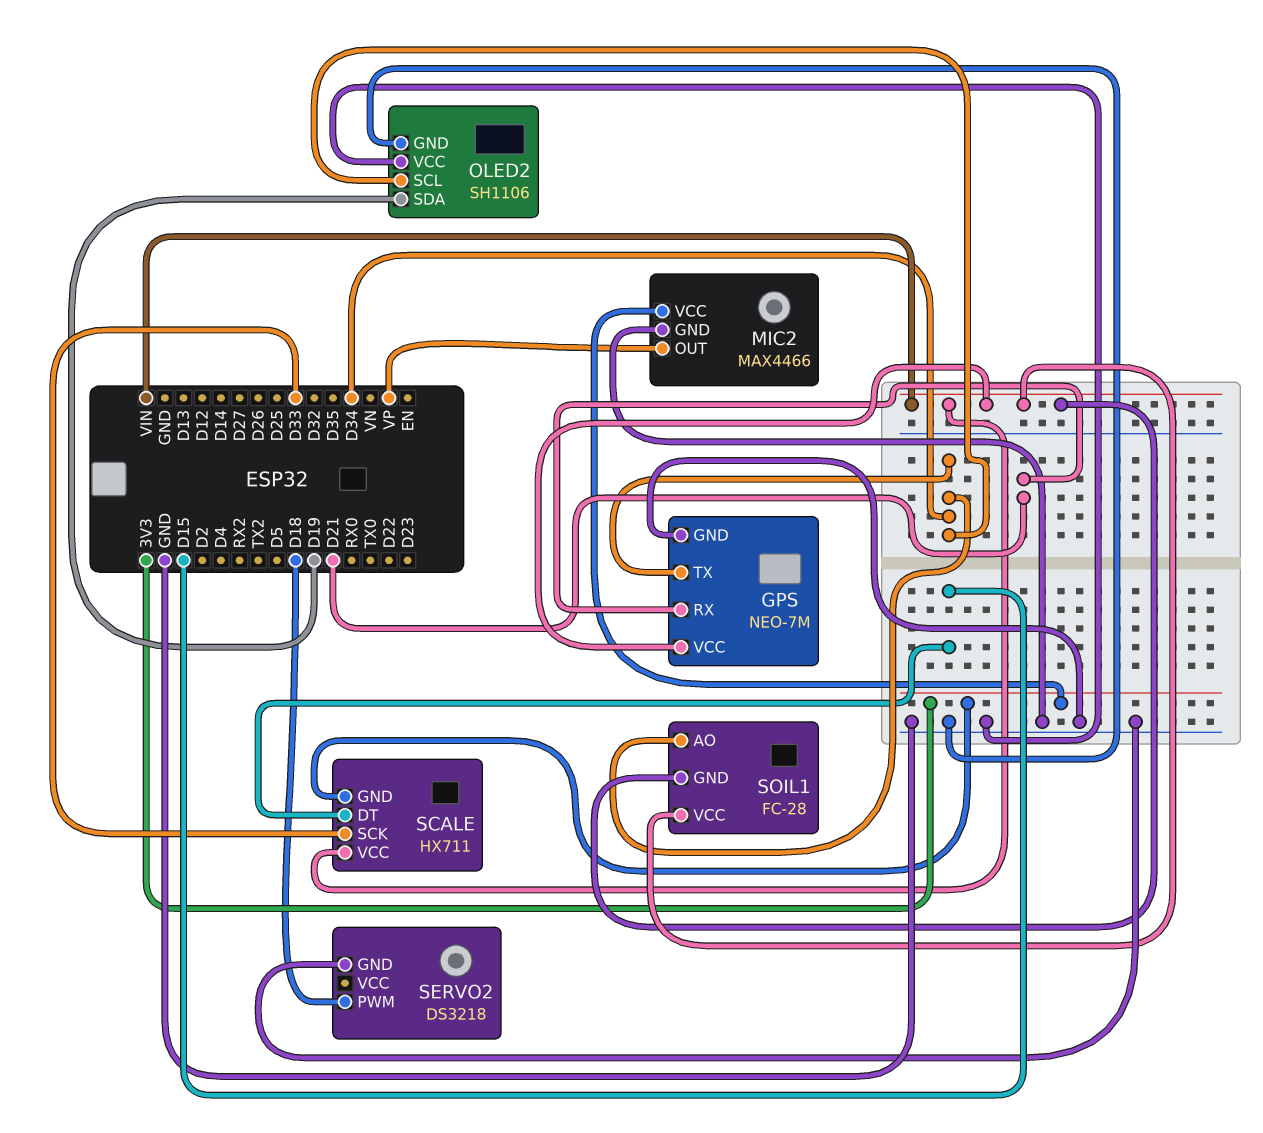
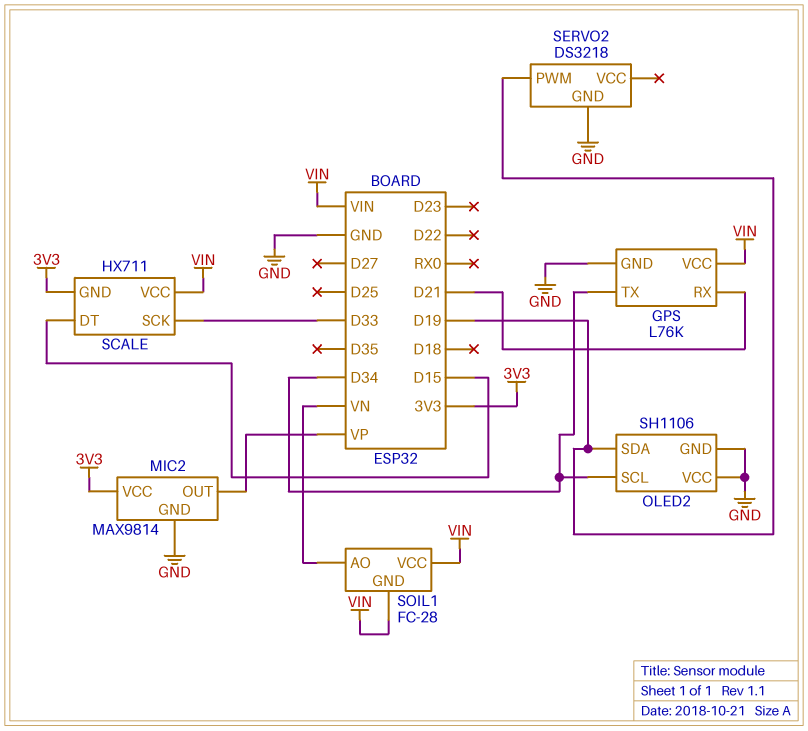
GPS: NEO-7M -> L76K
MIC2: MAX4466 -> MAX9814
SERVO2 pin PWM: D18 -> D19
SOIL1 pin AO: D34 -> VN

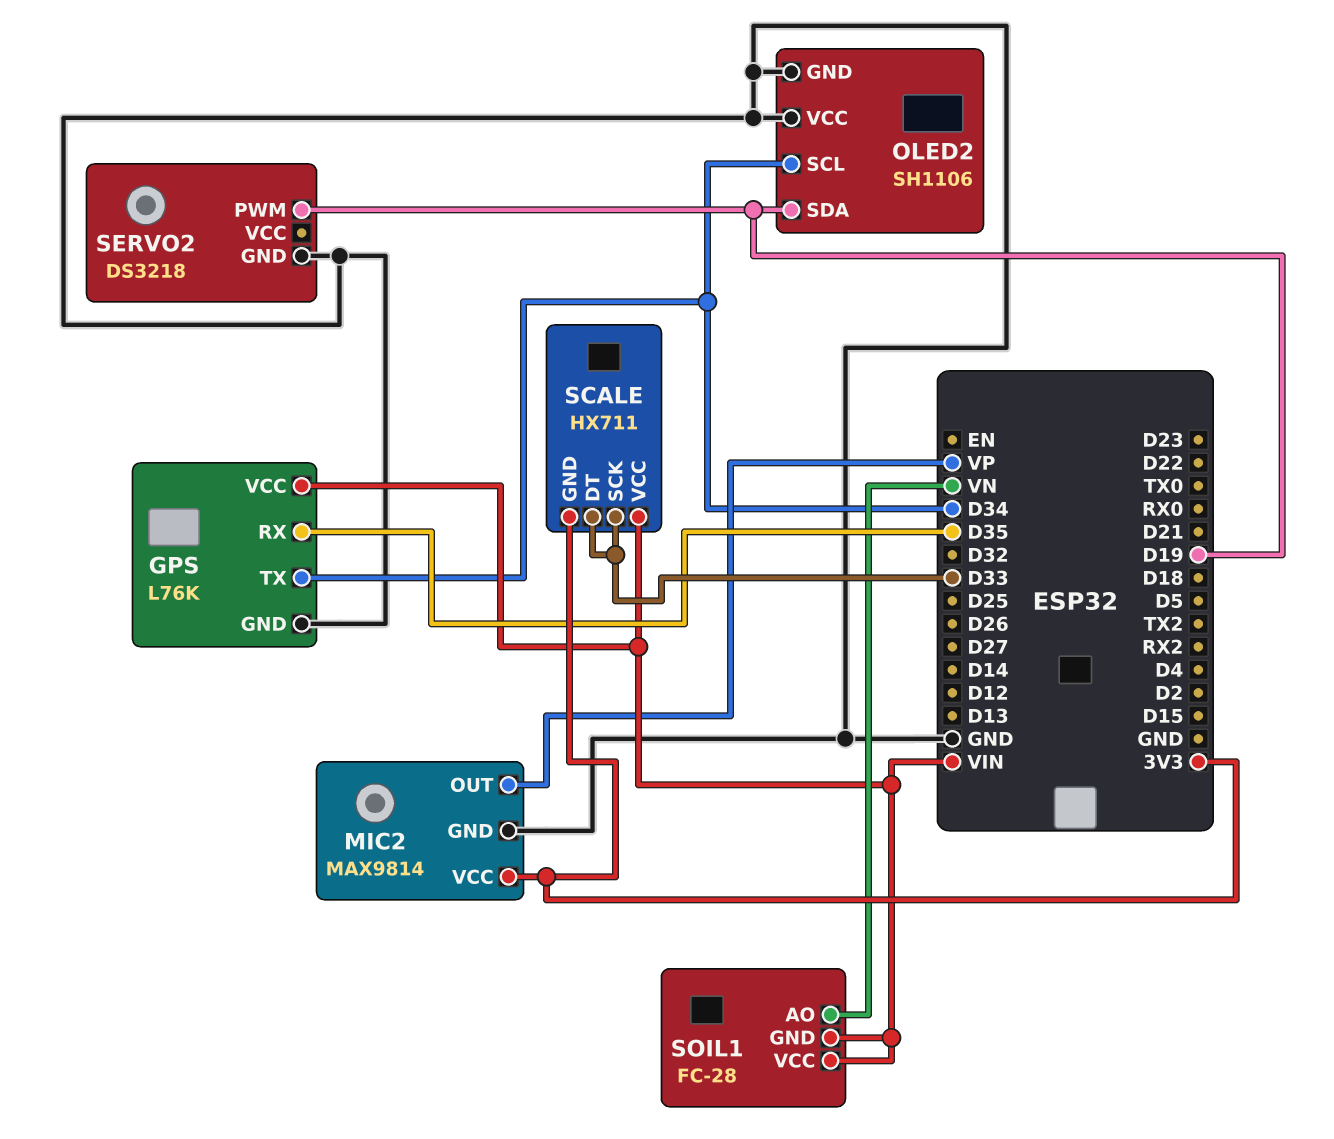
GPS pin RX: D21 -> D35
SCALE pin DT: D15 -> D33

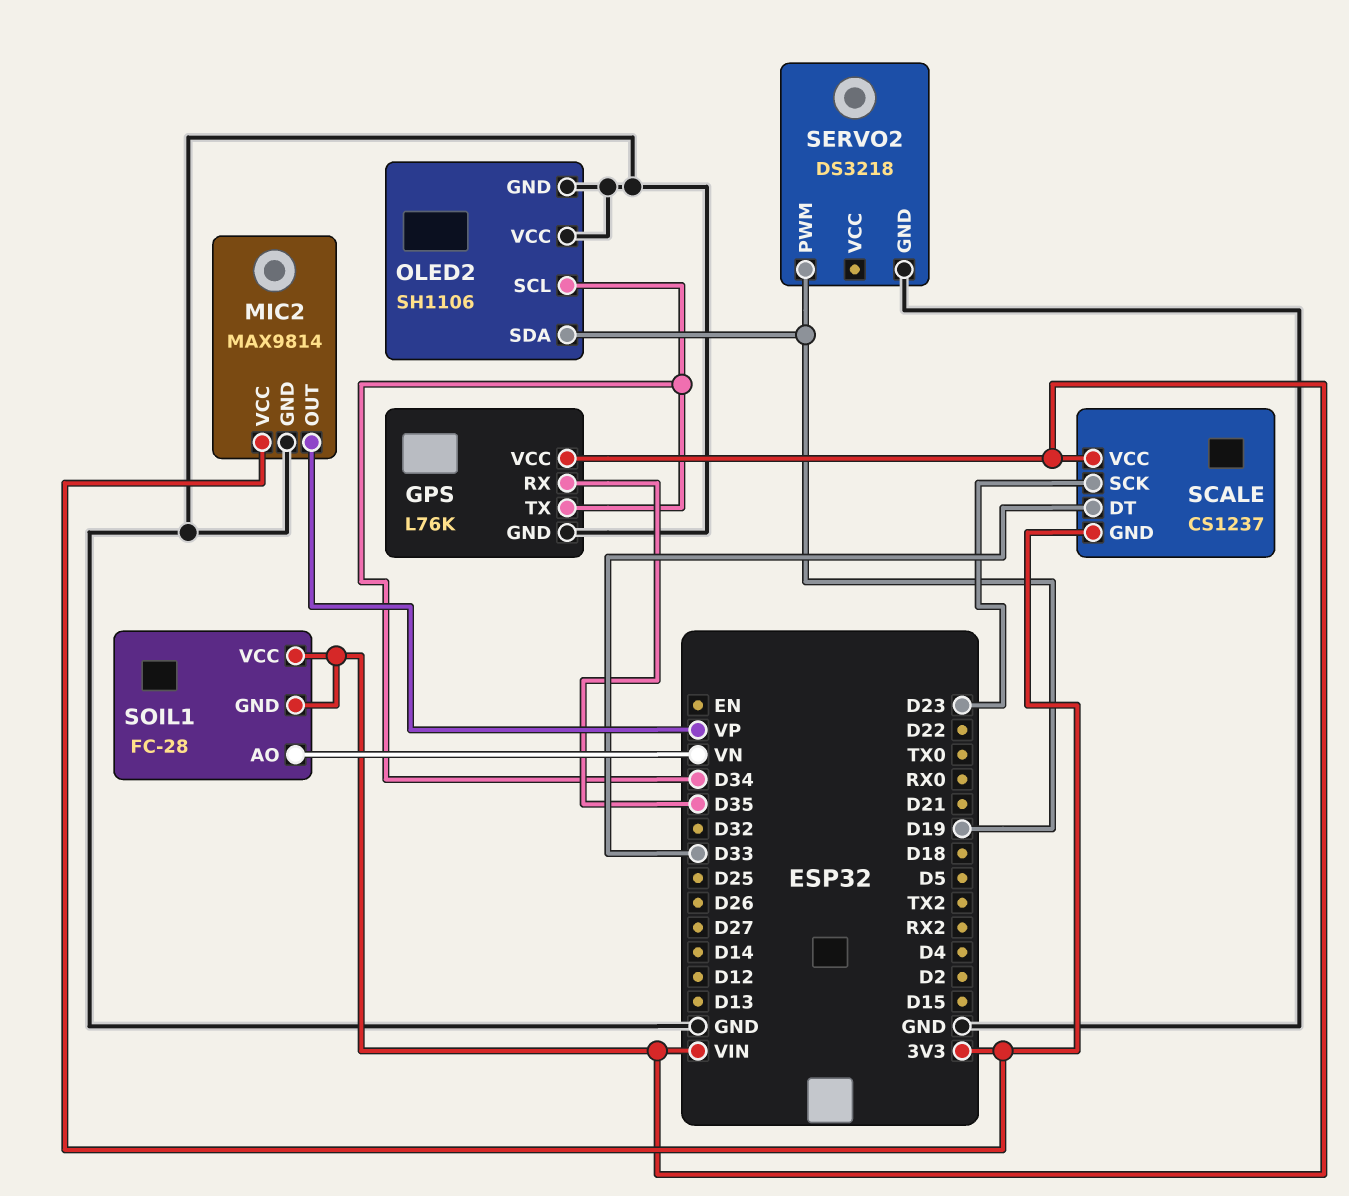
SCALE: HX711 -> CS1237
SCALE pin SCK: D33 -> D23

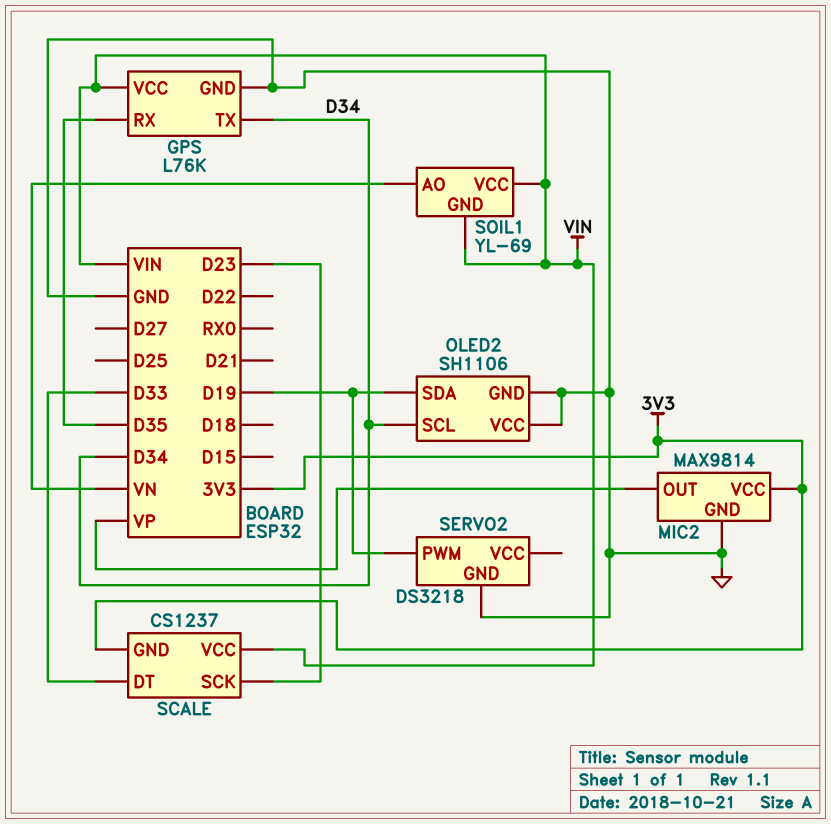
SOIL1: FC-28 -> YL-69

